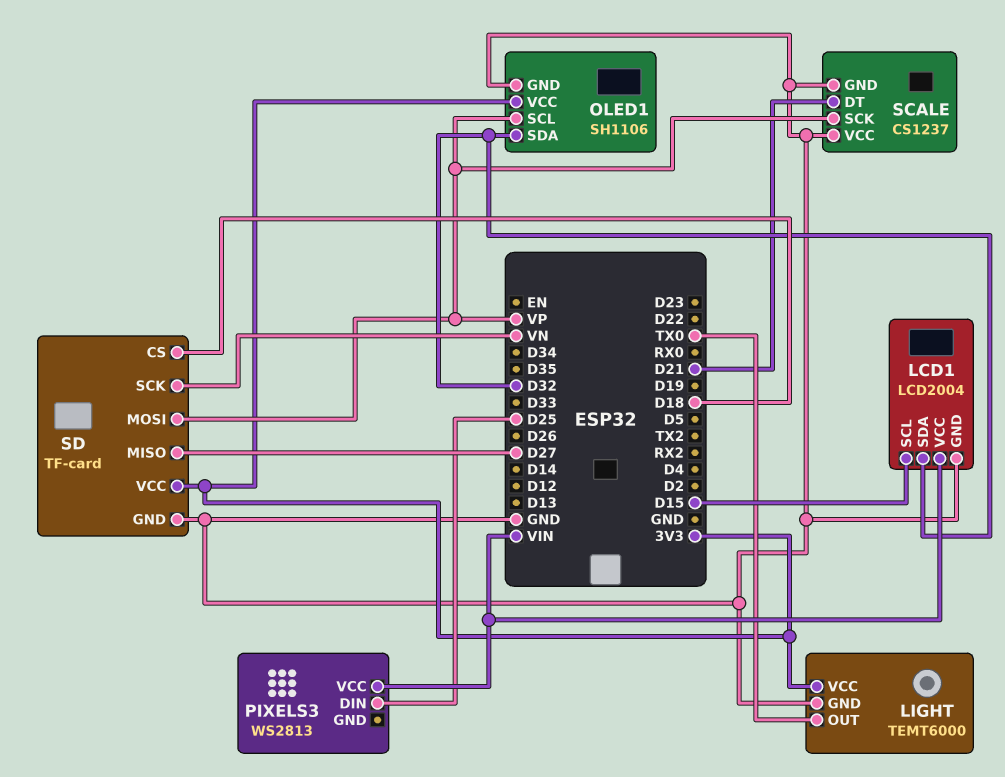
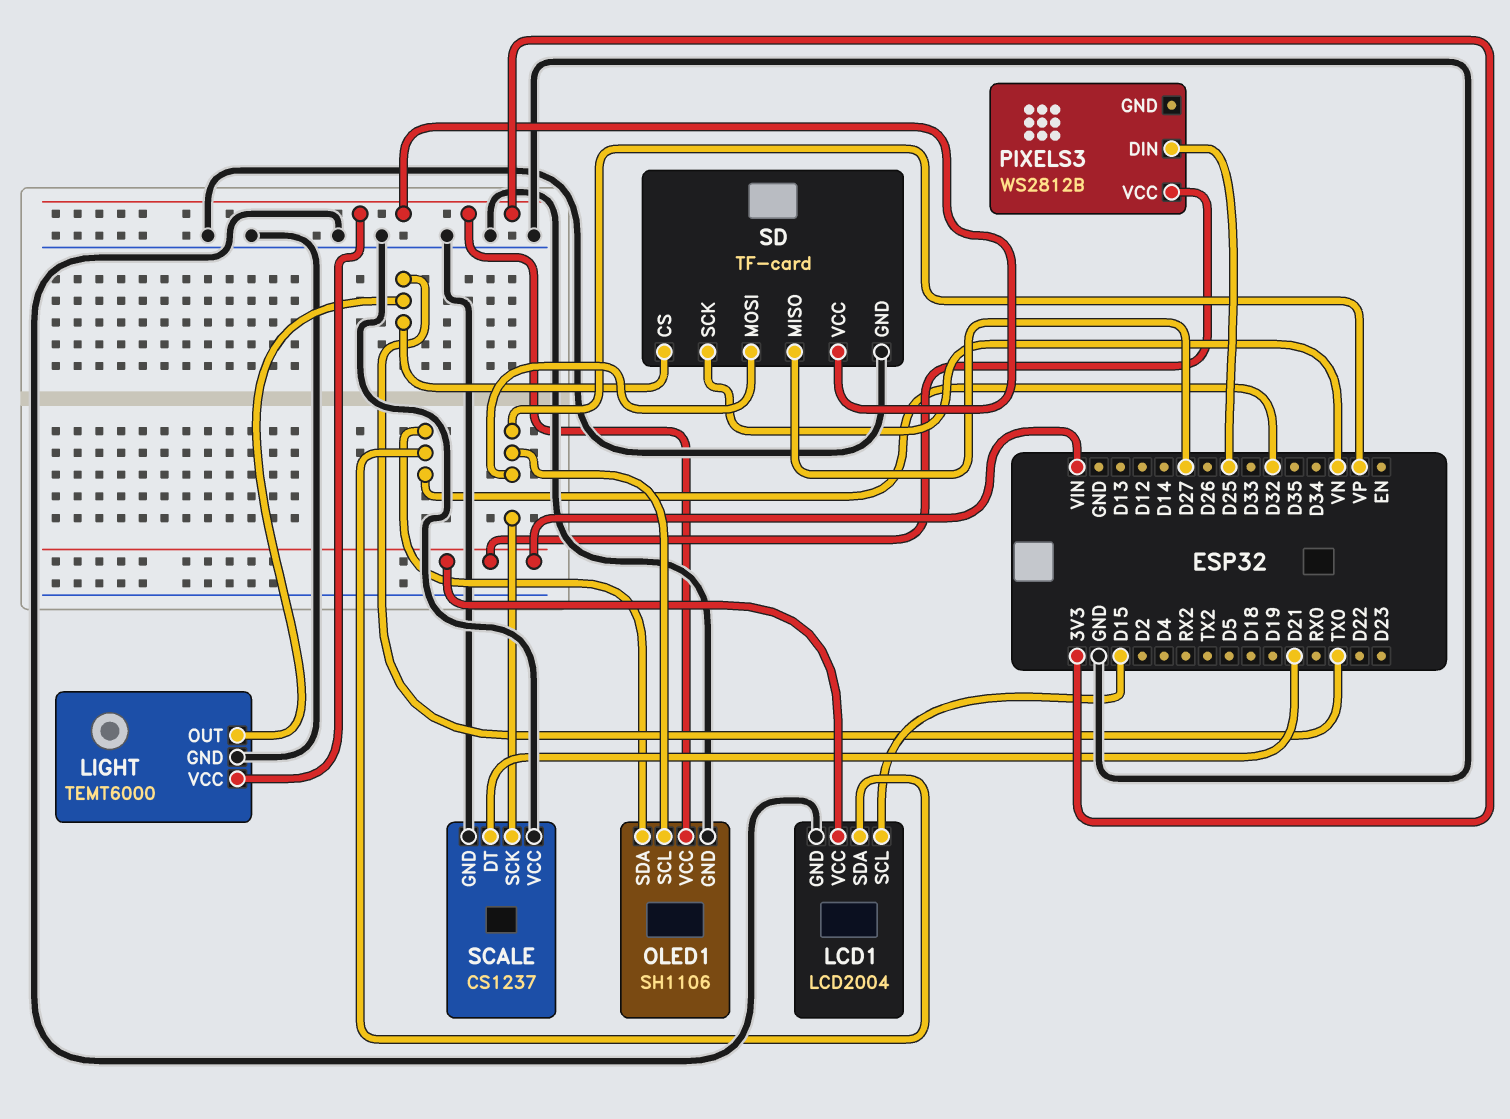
PIXELS3: WS2813 -> WS2812B
SD pin CS: D18 -> TX0

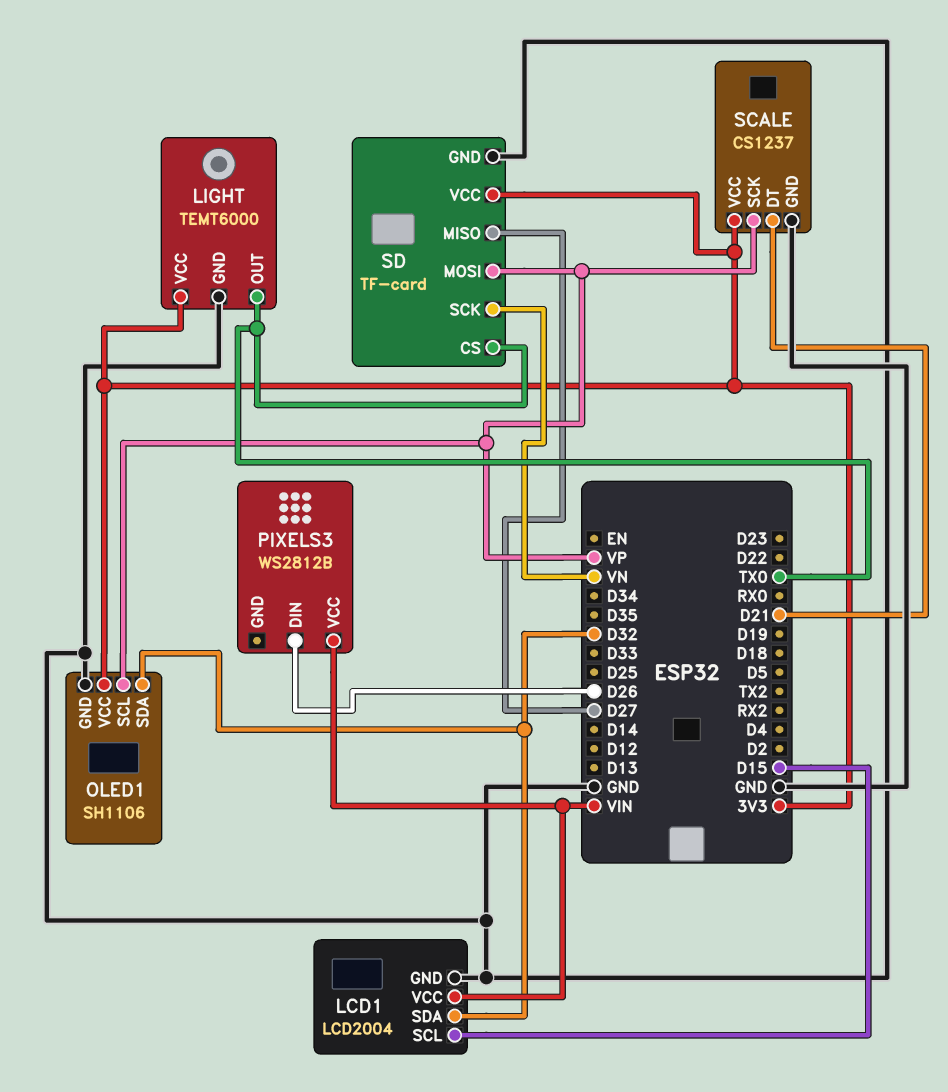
PIXELS3 pin DIN: D25 -> D26
SCALE pin VCC: GND -> 3V3

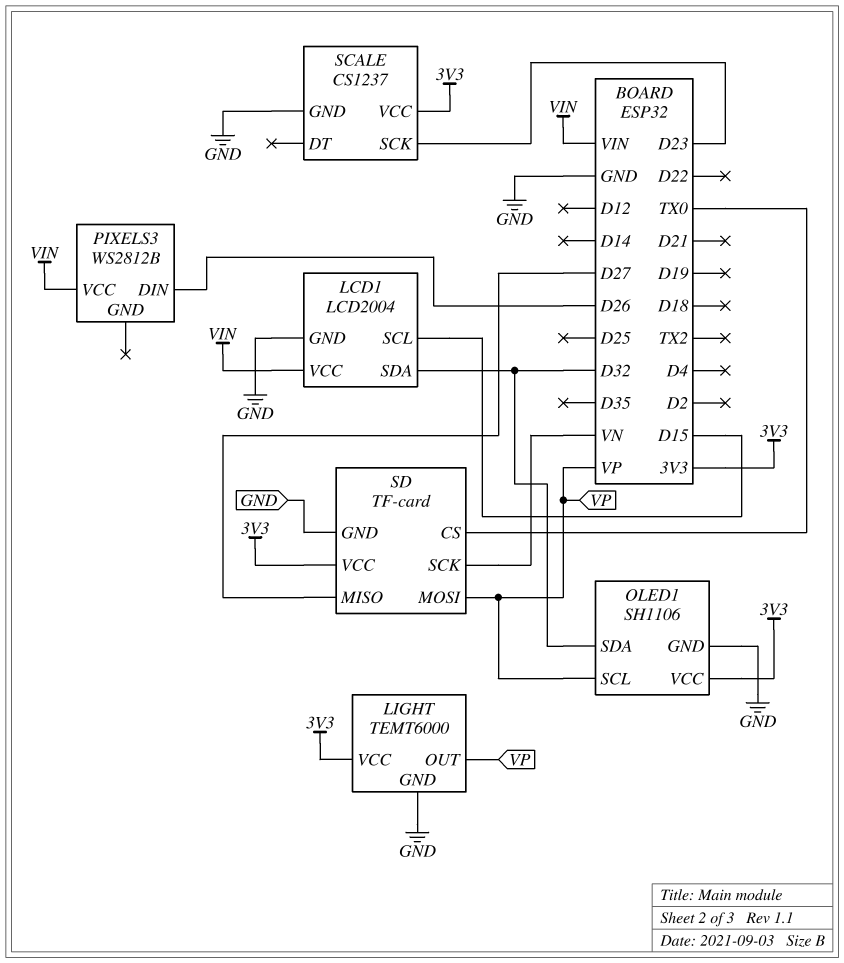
LIGHT pin OUT: TX0 -> VP
SCALE pin DT: D21 -> none
SCALE pin SCK: VP -> D23

